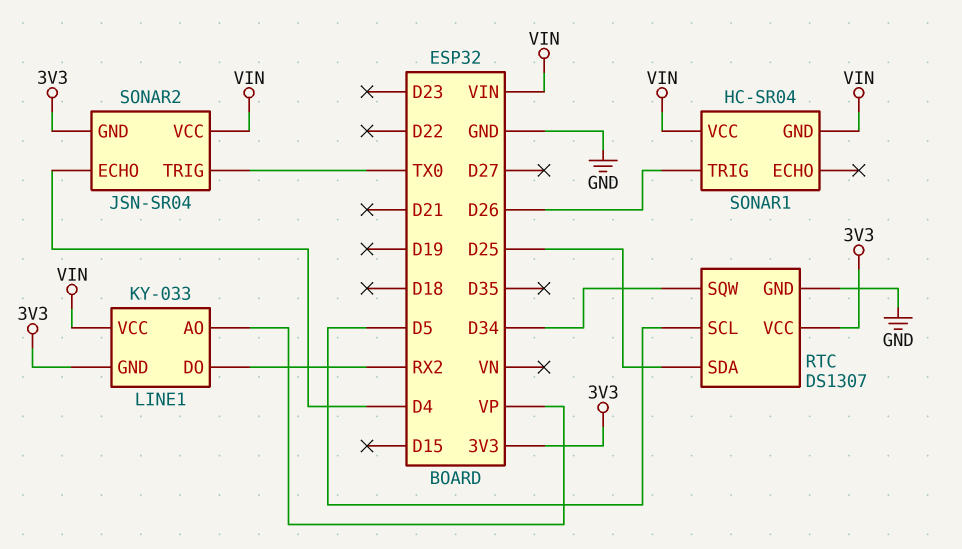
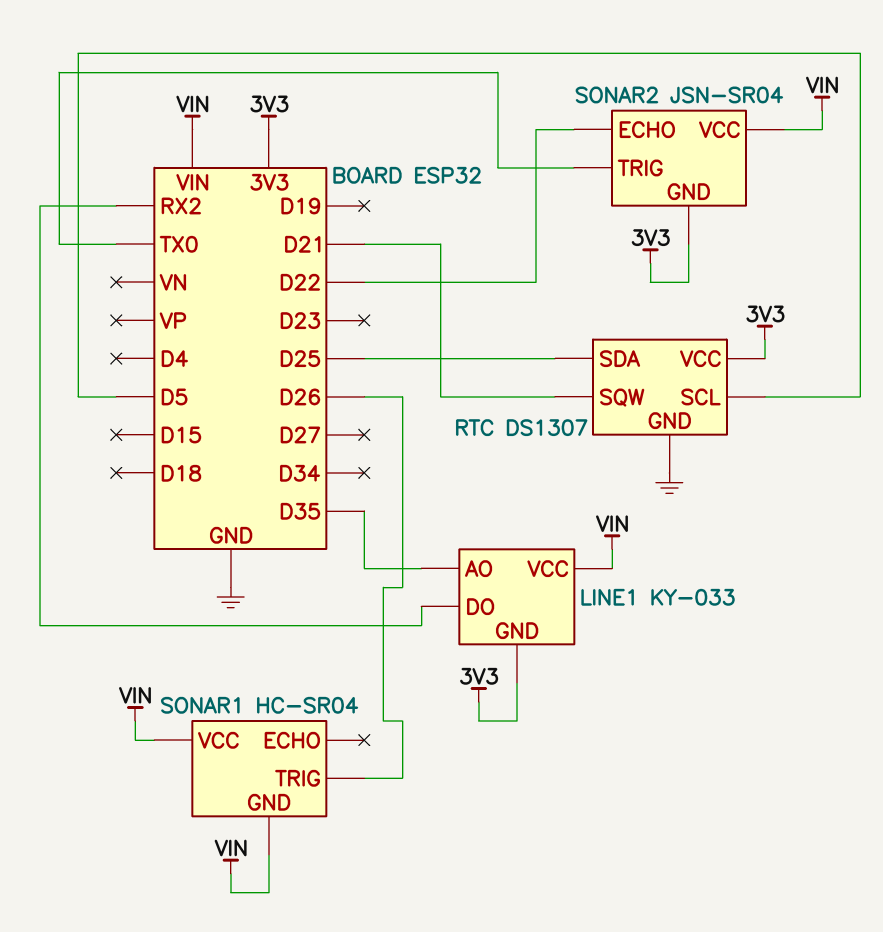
LINE1 pin AO: VP -> D35
RTC pin SQW: D34 -> D21
SONAR2 pin ECHO: D4 -> D22

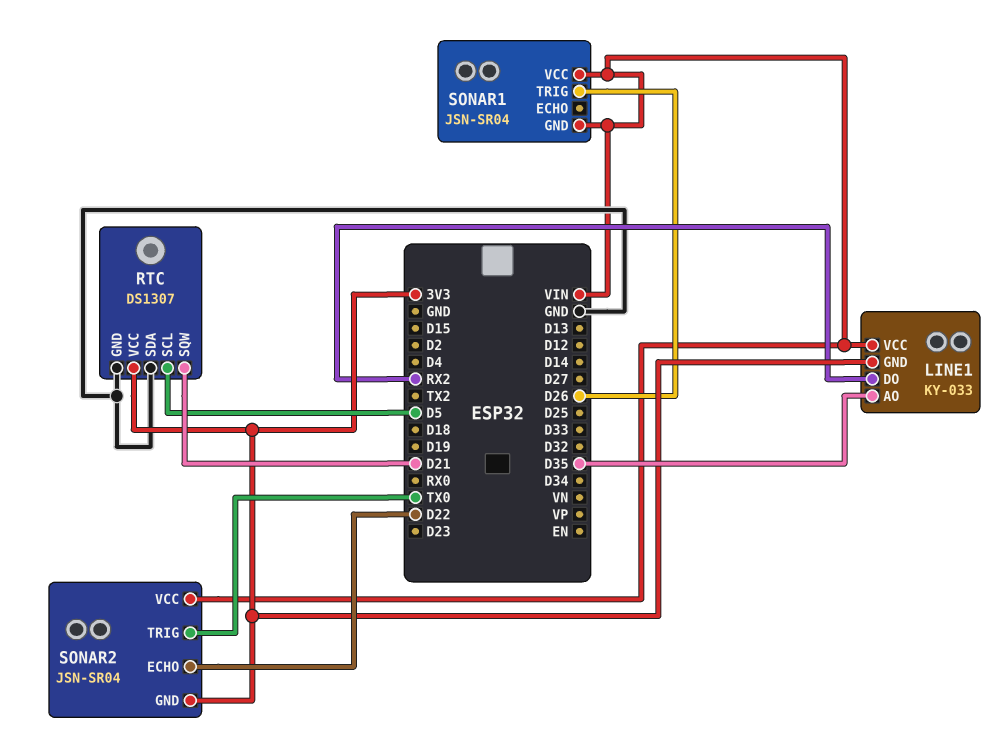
RTC pin SDA: D25 -> GND
SONAR1: HC-SR04 -> JSN-SR04

